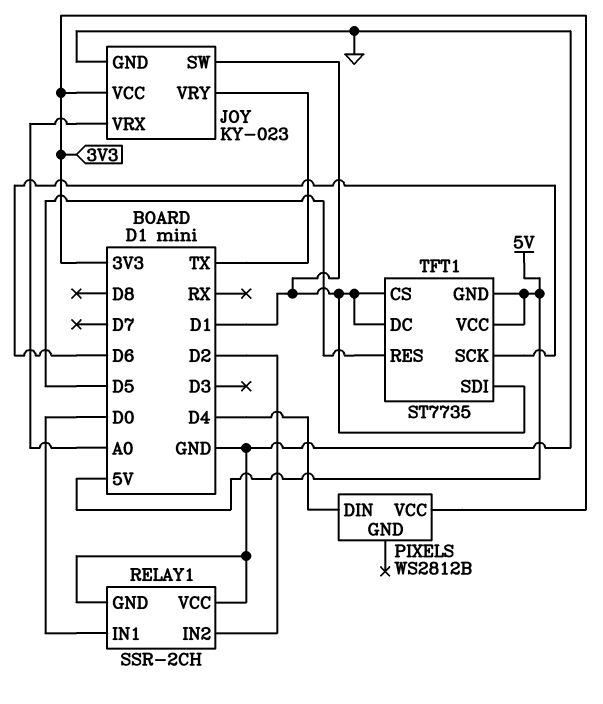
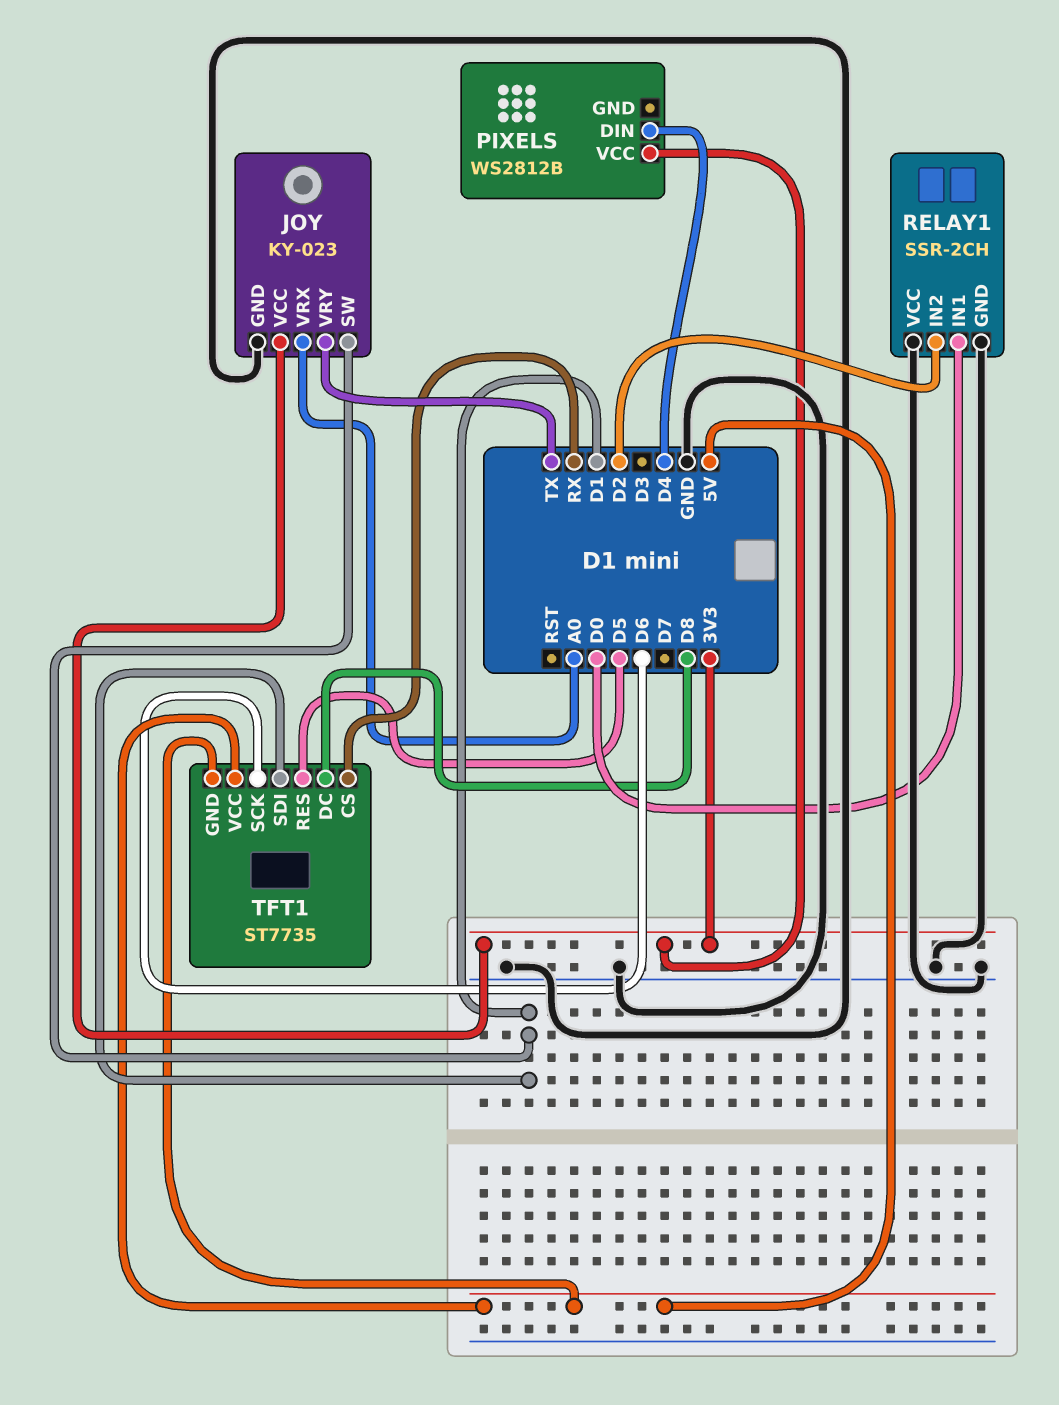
TFT1 pin CS: D1 -> RX
TFT1 pin DC: D1 -> D8

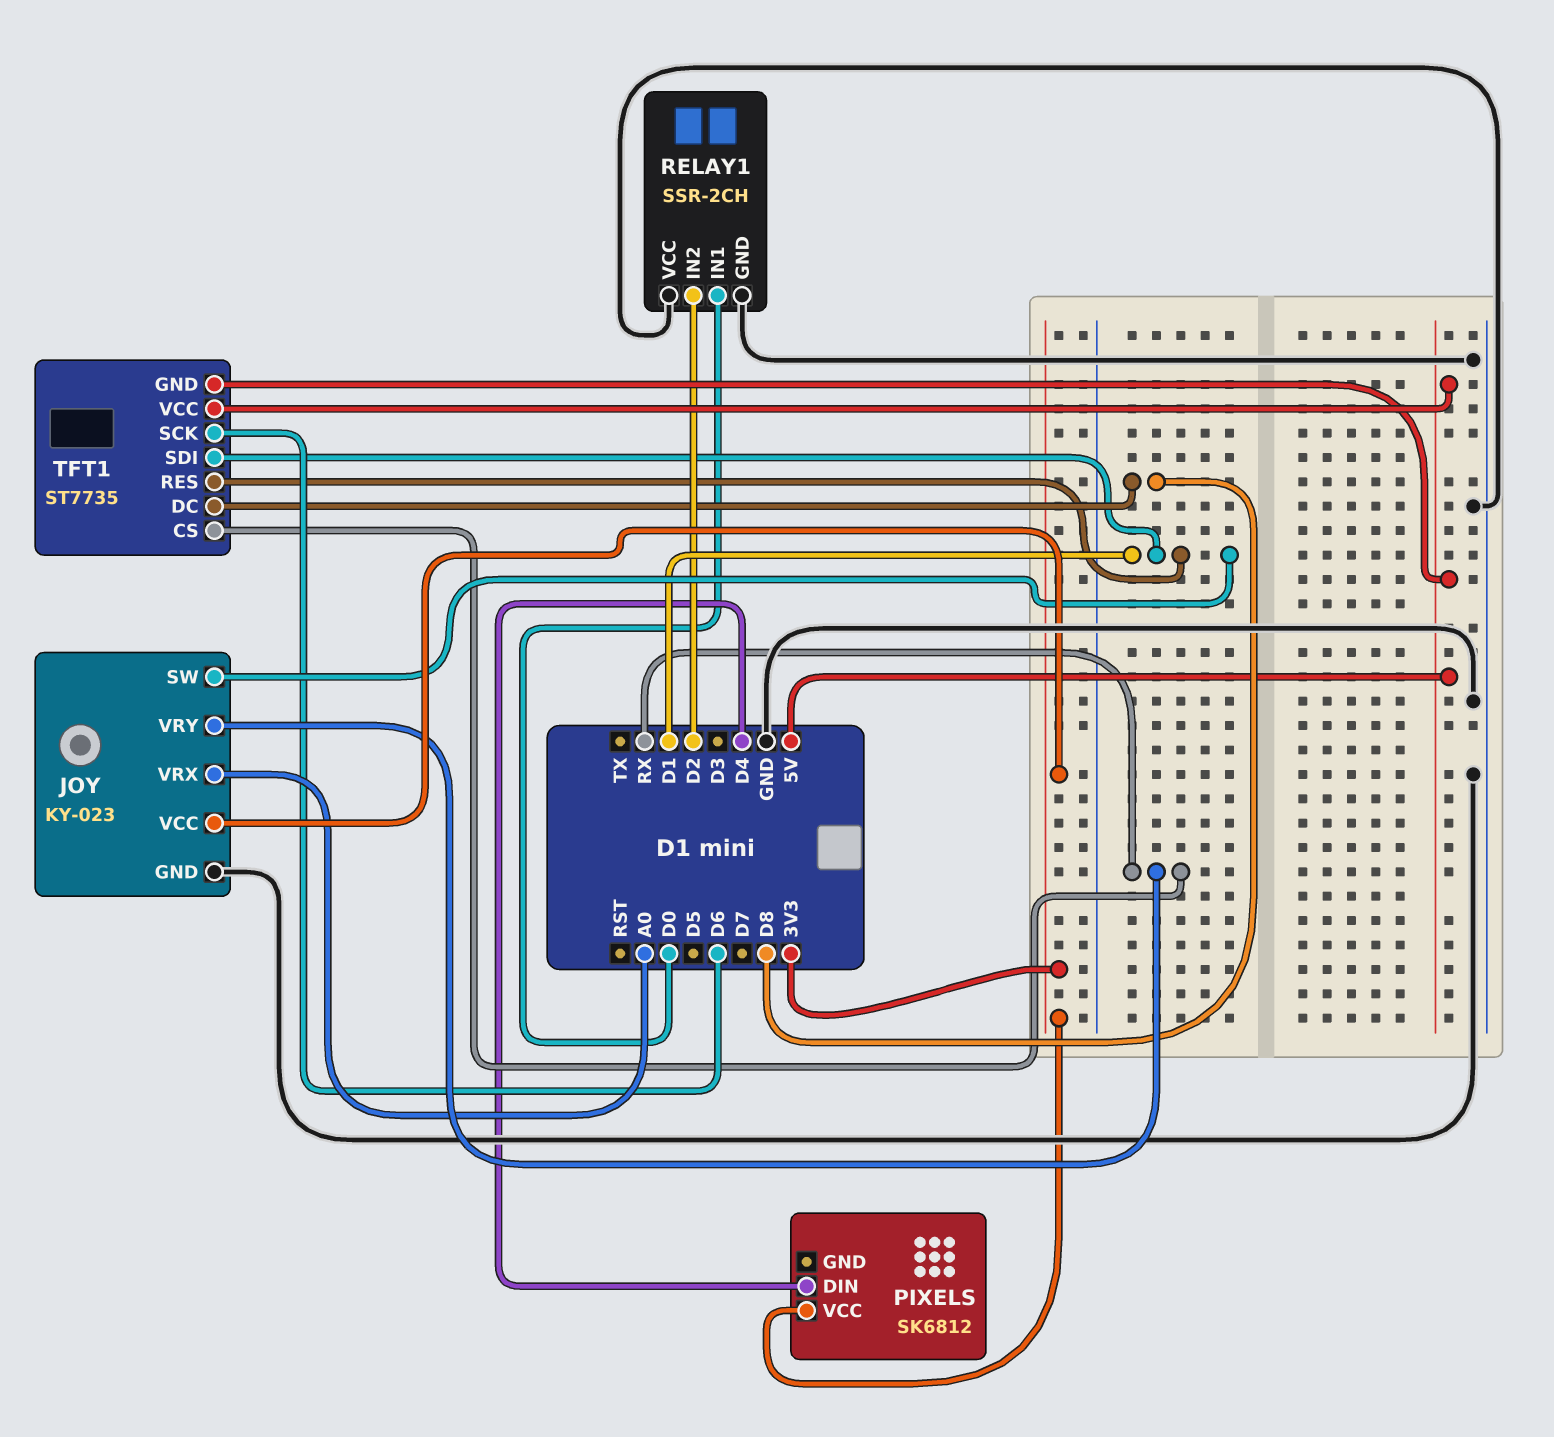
JOY pin VRY: TX -> RX
PIXELS: WS2812B -> SK6812
TFT1 pin RES: D5 -> D1

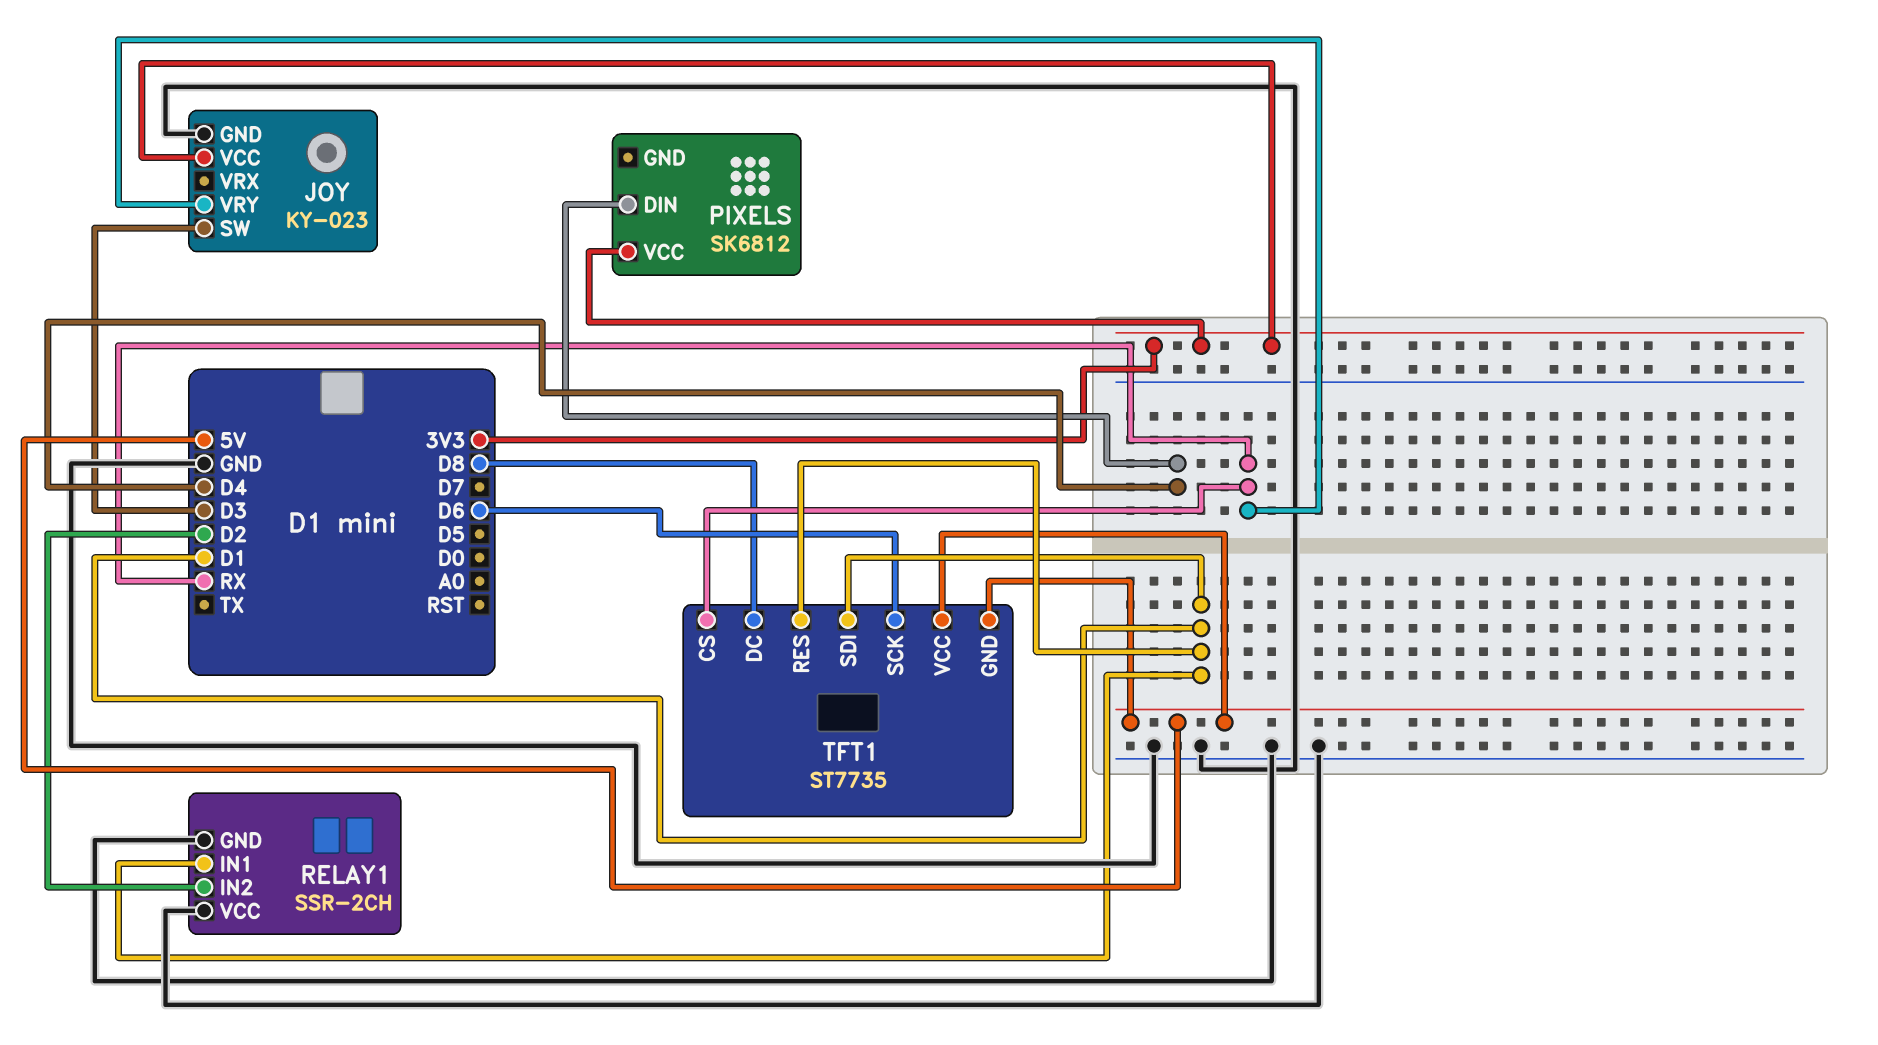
JOY pin SW: D1 -> D3
JOY pin VRX: A0 -> none
RELAY1 pin IN1: D0 -> D1

